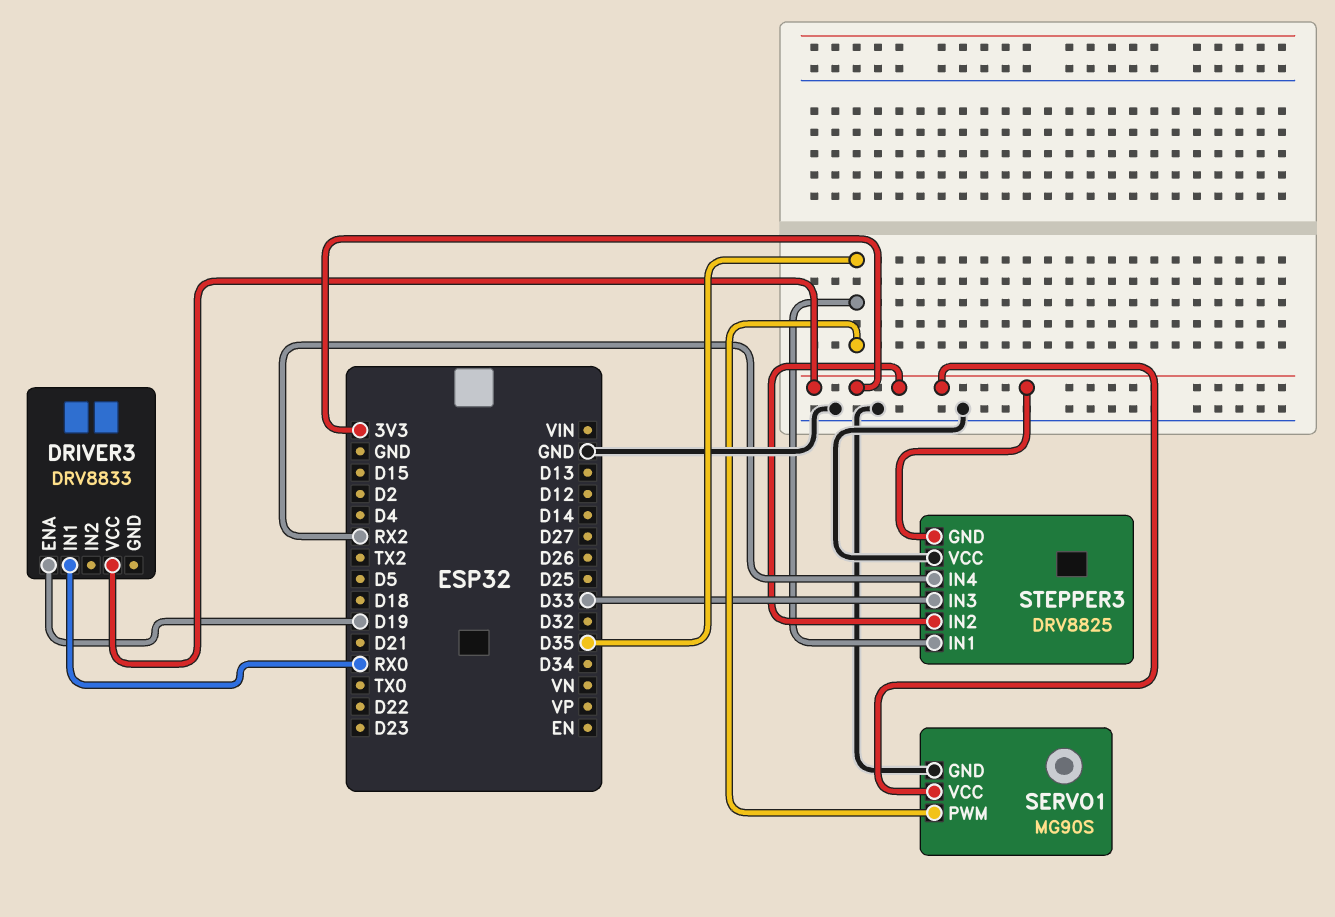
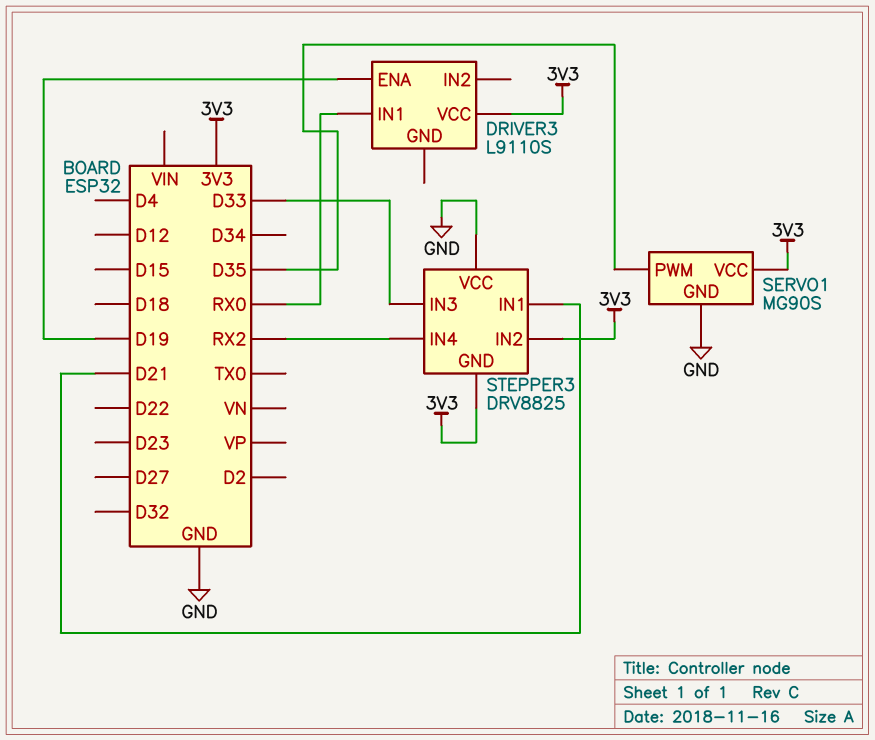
DRIVER3: DRV8833 -> L9110S
STEPPER3 pin IN1: D35 -> D21

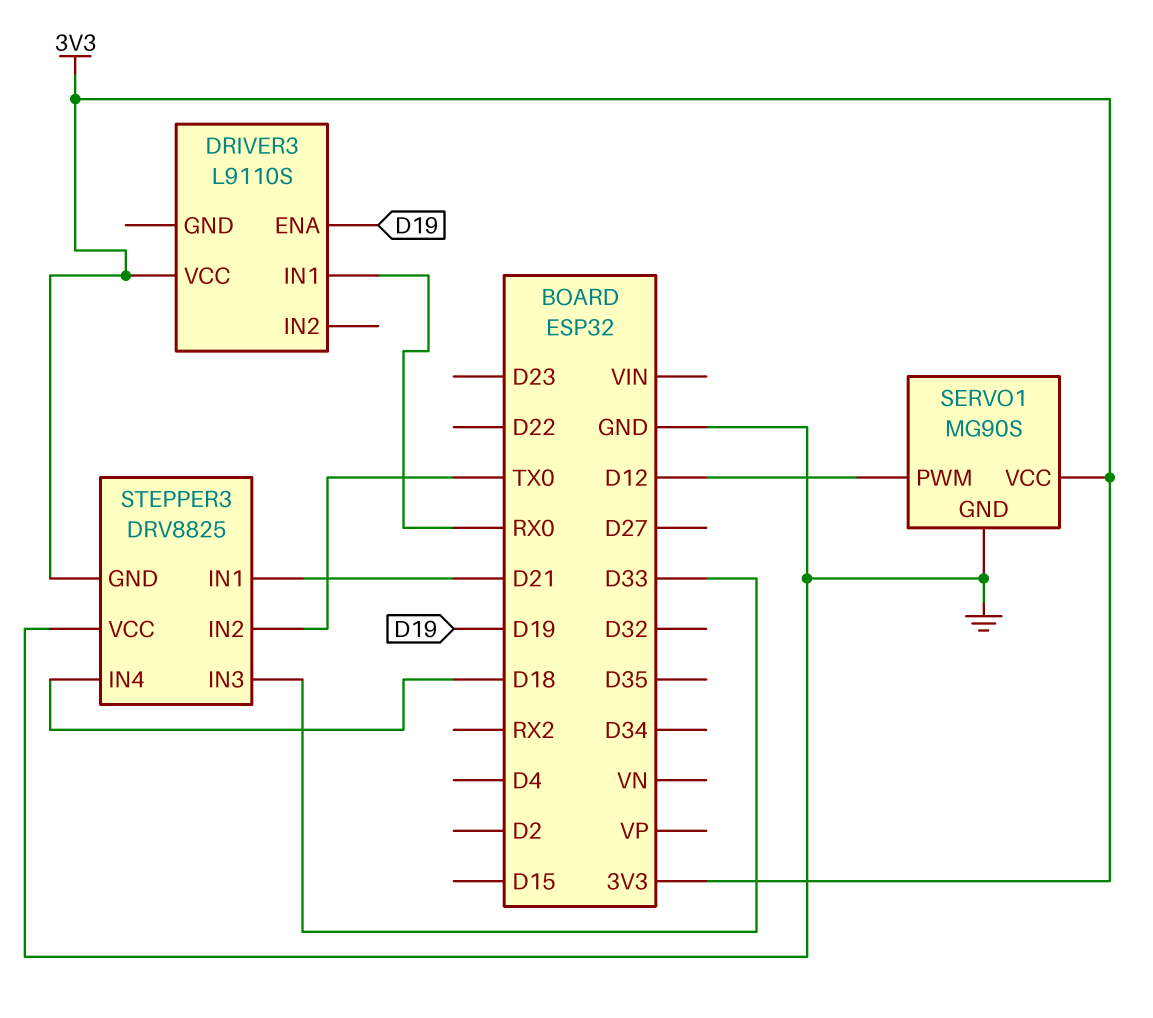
SERVO1 pin PWM: D35 -> D12
STEPPER3 pin IN2: 3V3 -> TX0
STEPPER3 pin IN4: RX2 -> D18

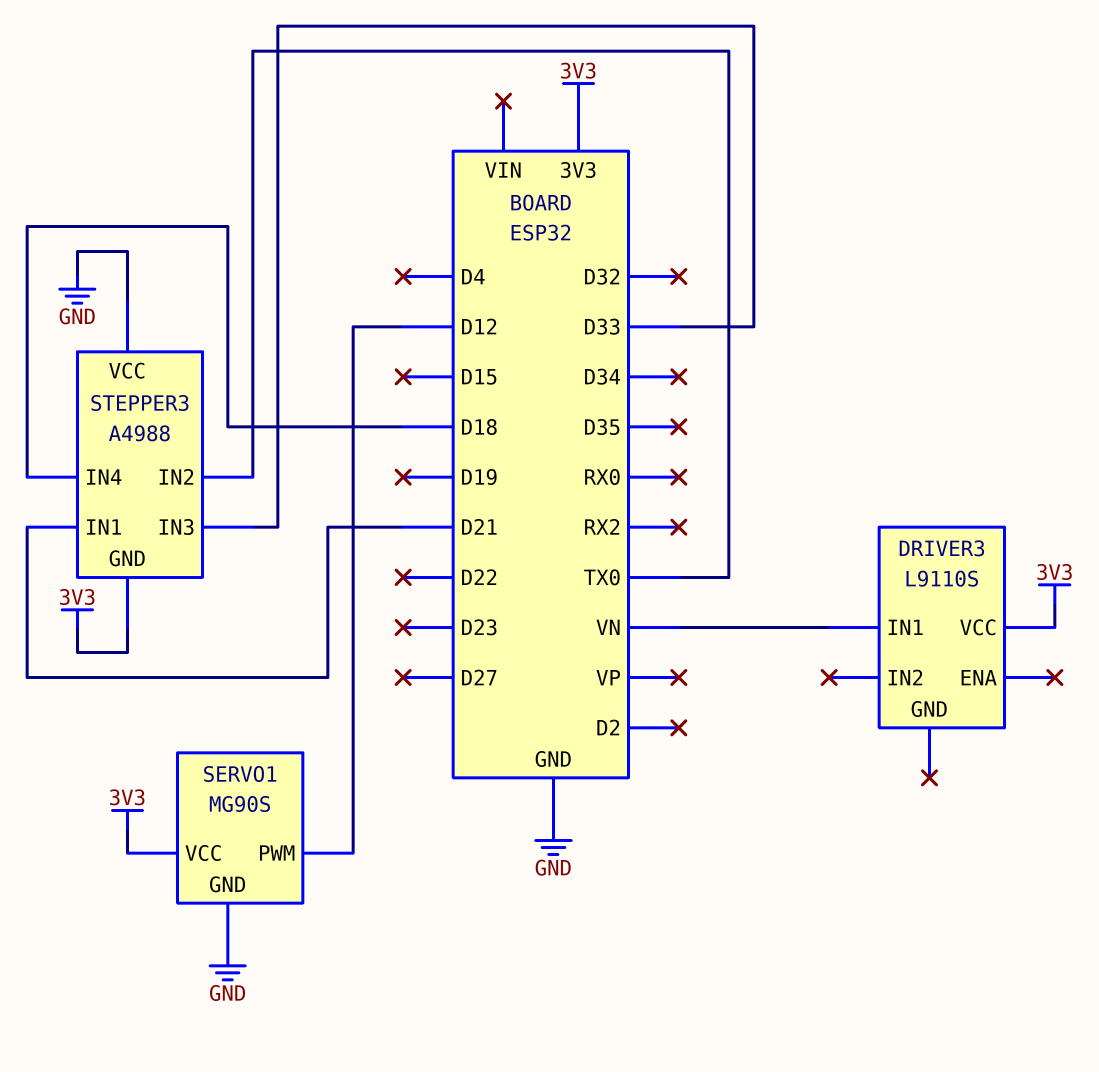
DRIVER3 pin ENA: D19 -> none
DRIVER3 pin IN1: RX0 -> VN
STEPPER3: DRV8825 -> A4988

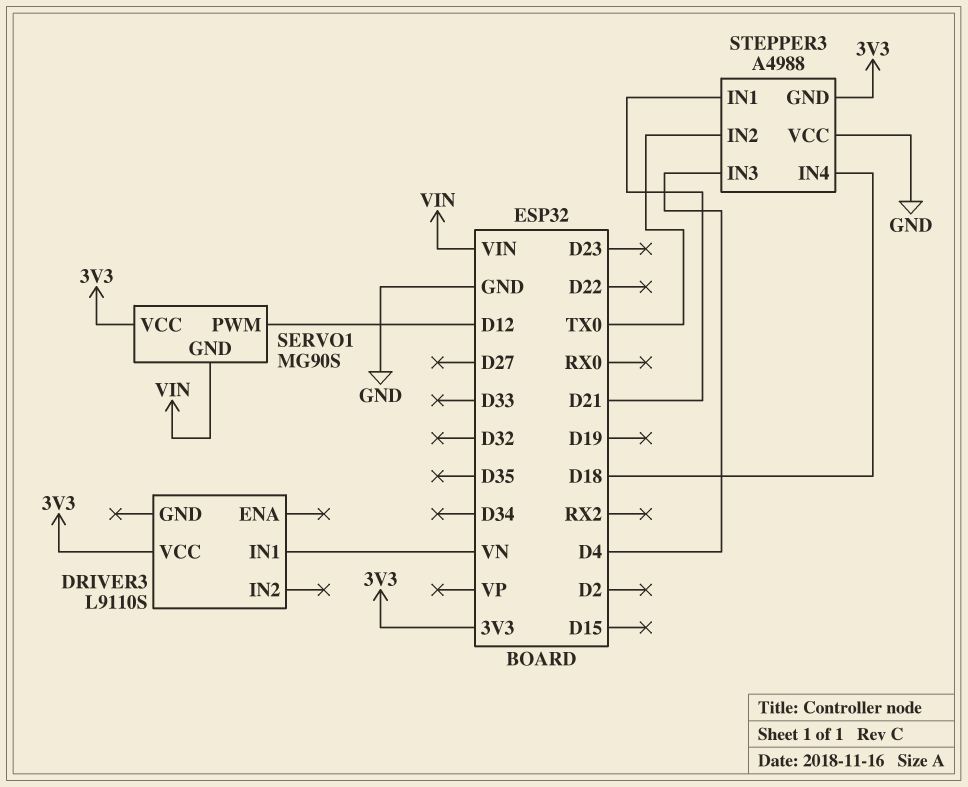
SERVO1 pin GND: GND -> VIN
STEPPER3 pin IN3: D33 -> D4

